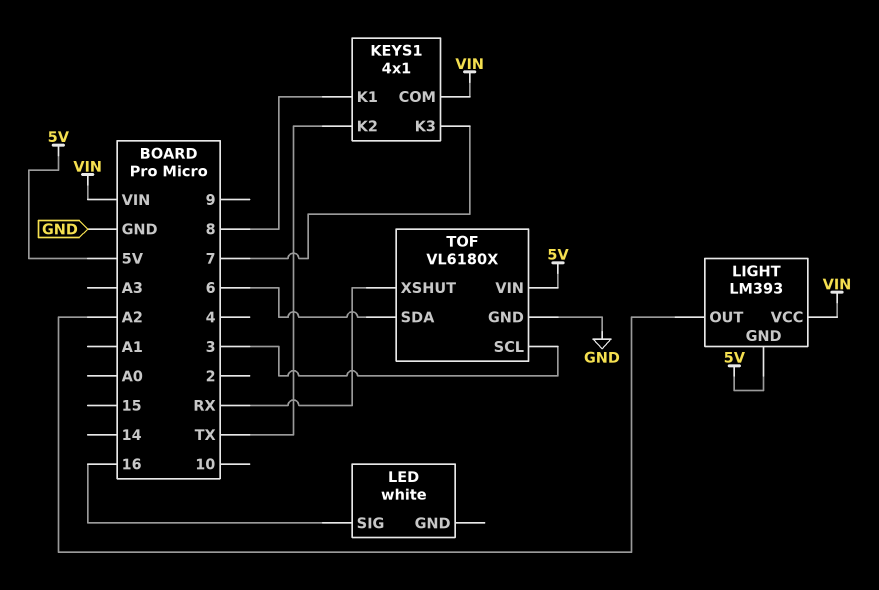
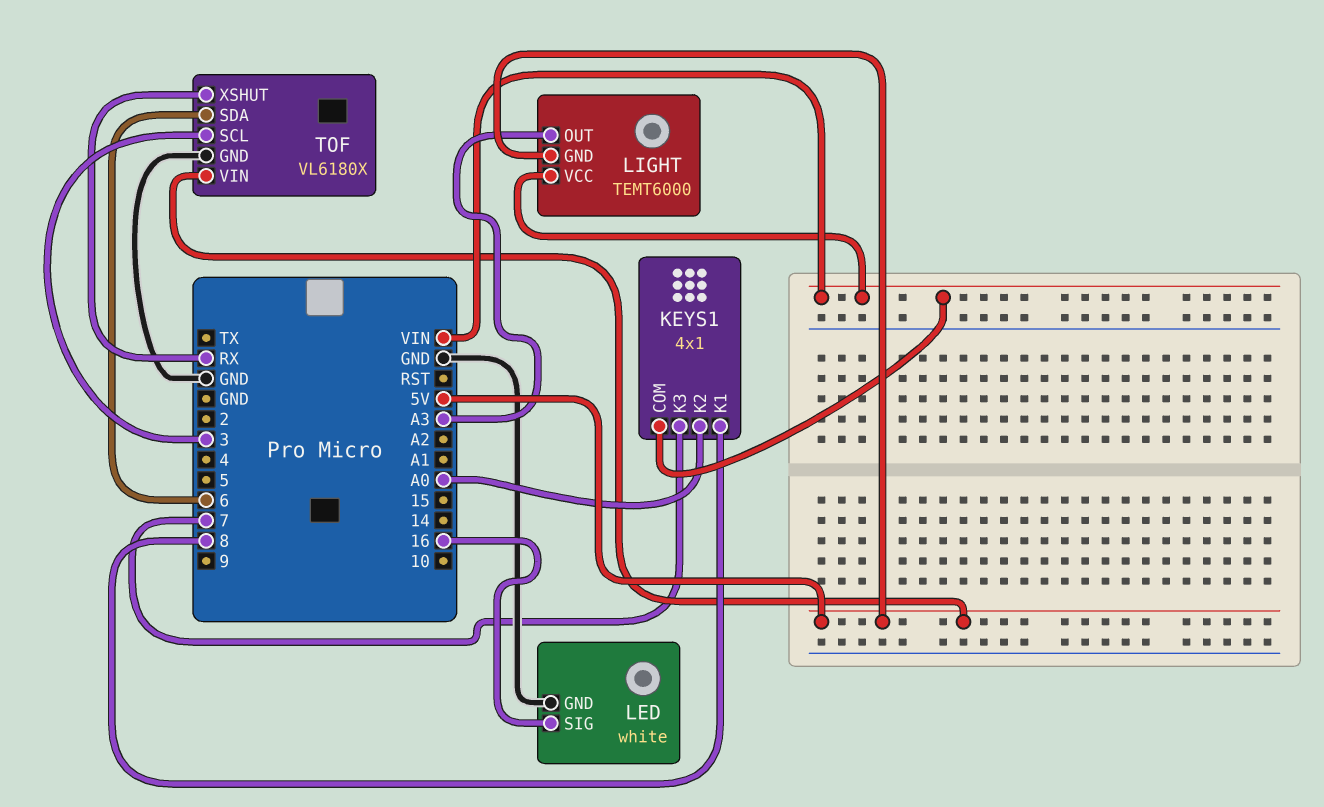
KEYS1 pin K2: TX -> A0
LED pin GND: none -> GND
LIGHT: LM393 -> TEMT6000
LIGHT pin OUT: A2 -> A3

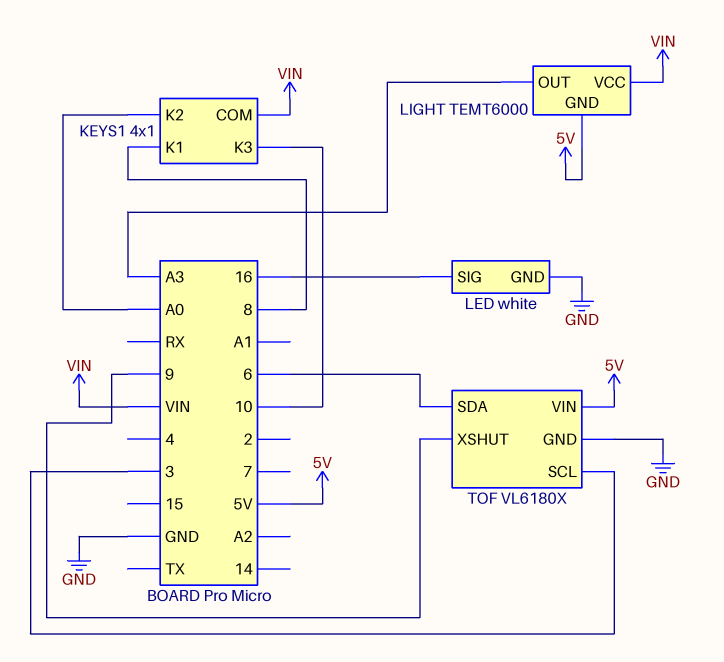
KEYS1 pin K3: 7 -> 10
TOF pin XSHUT: RX -> 9

